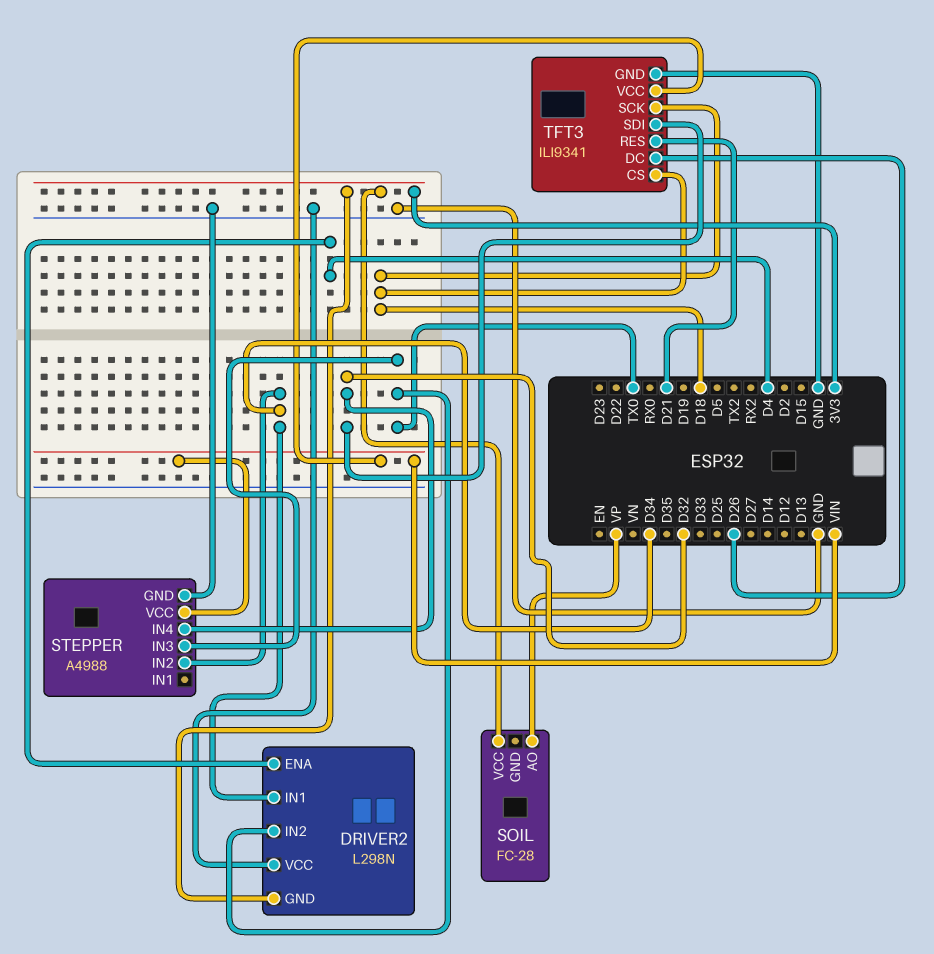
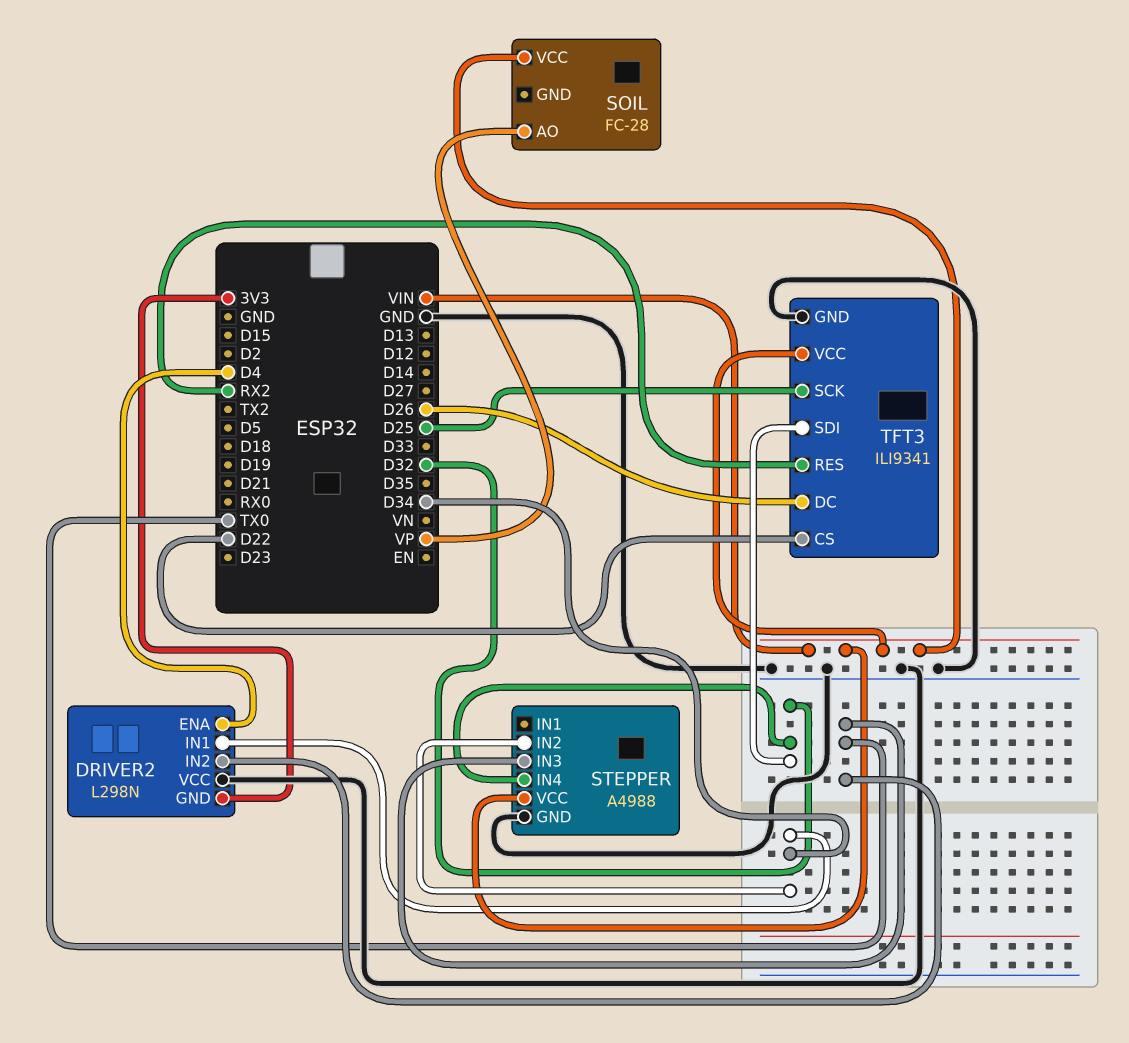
SOIL pin VCC: 3V3 -> VIN
TFT3 pin CS: D18 -> D22
TFT3 pin RES: D21 -> RX2
TFT3 pin SCK: D18 -> D25

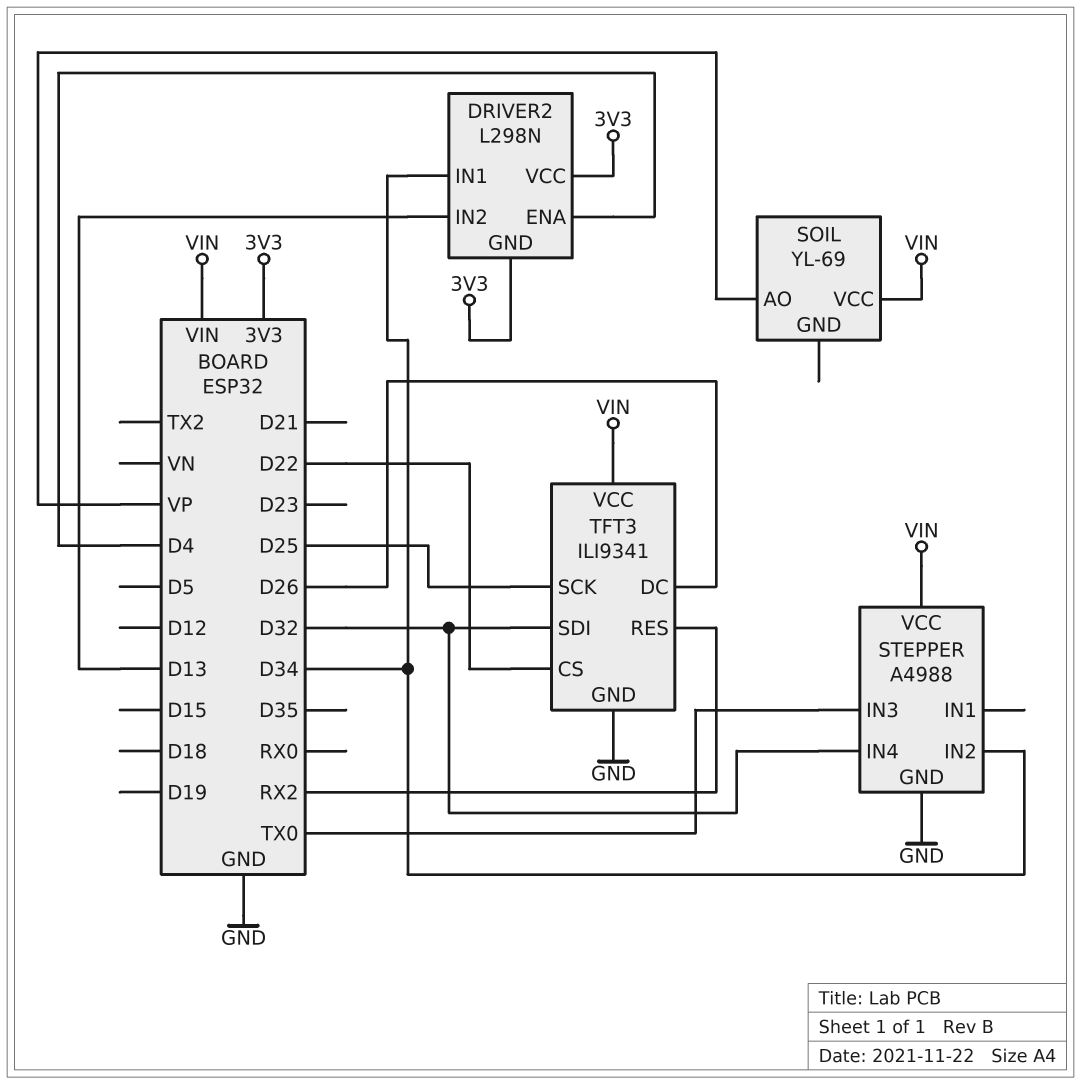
DRIVER2 pin IN2: TX0 -> D13
DRIVER2 pin VCC: GND -> 3V3
SOIL: FC-28 -> YL-69

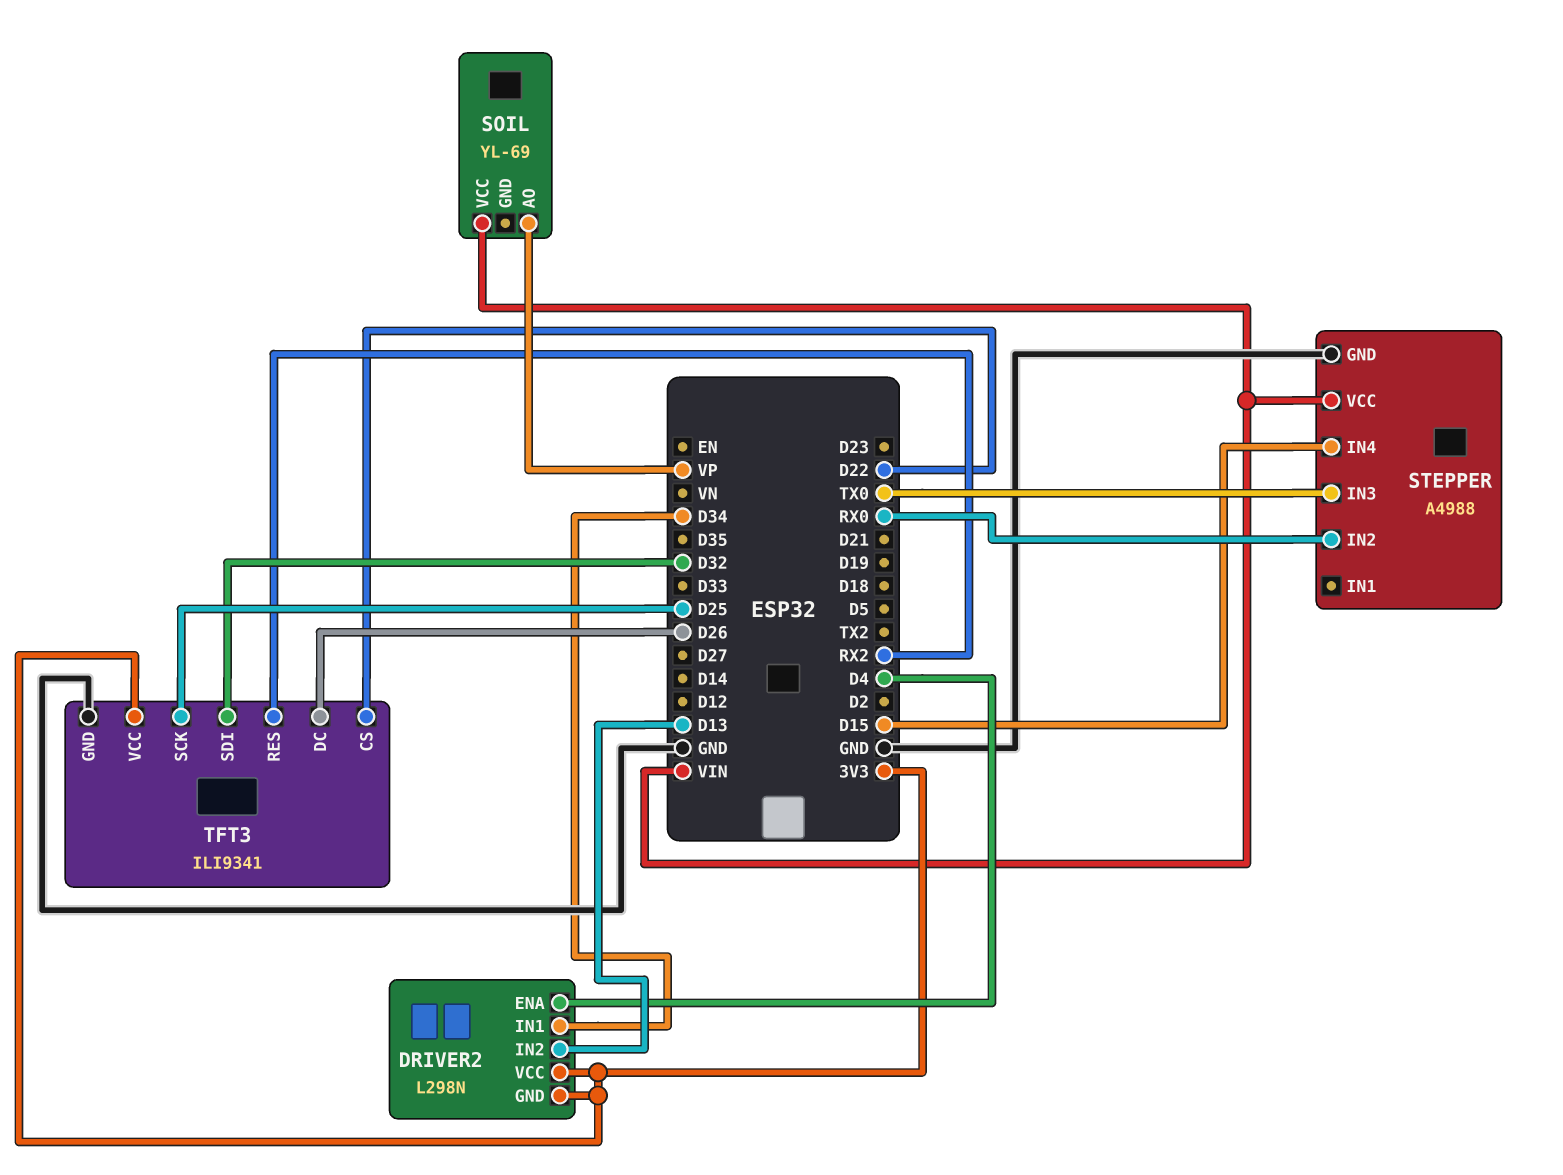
STEPPER pin IN2: D34 -> RX0
STEPPER pin IN4: D32 -> D15
TFT3 pin VCC: VIN -> 3V3

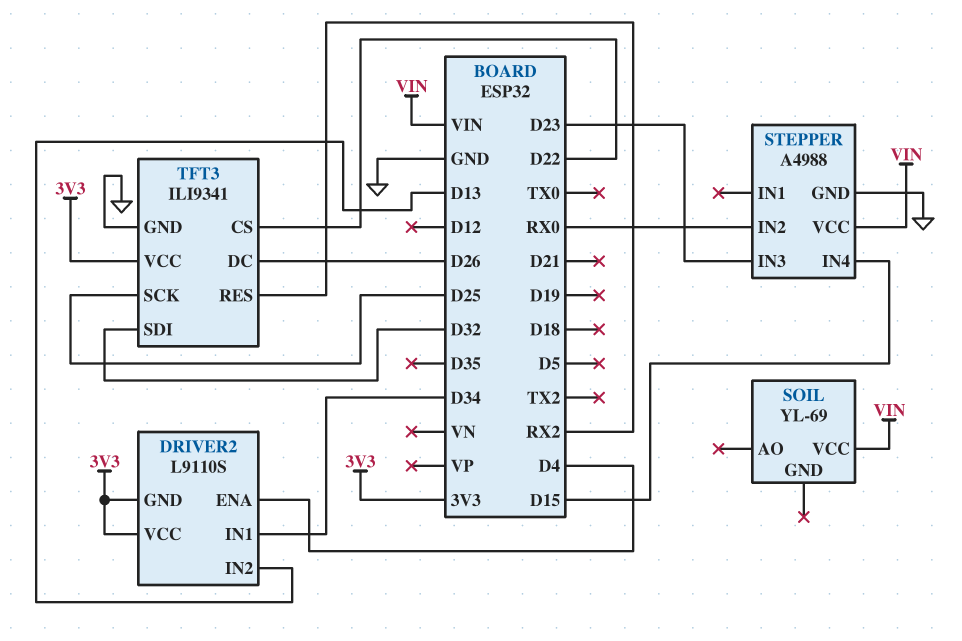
DRIVER2: L298N -> L9110S
SOIL pin AO: VP -> none
STEPPER pin IN3: TX0 -> D23

